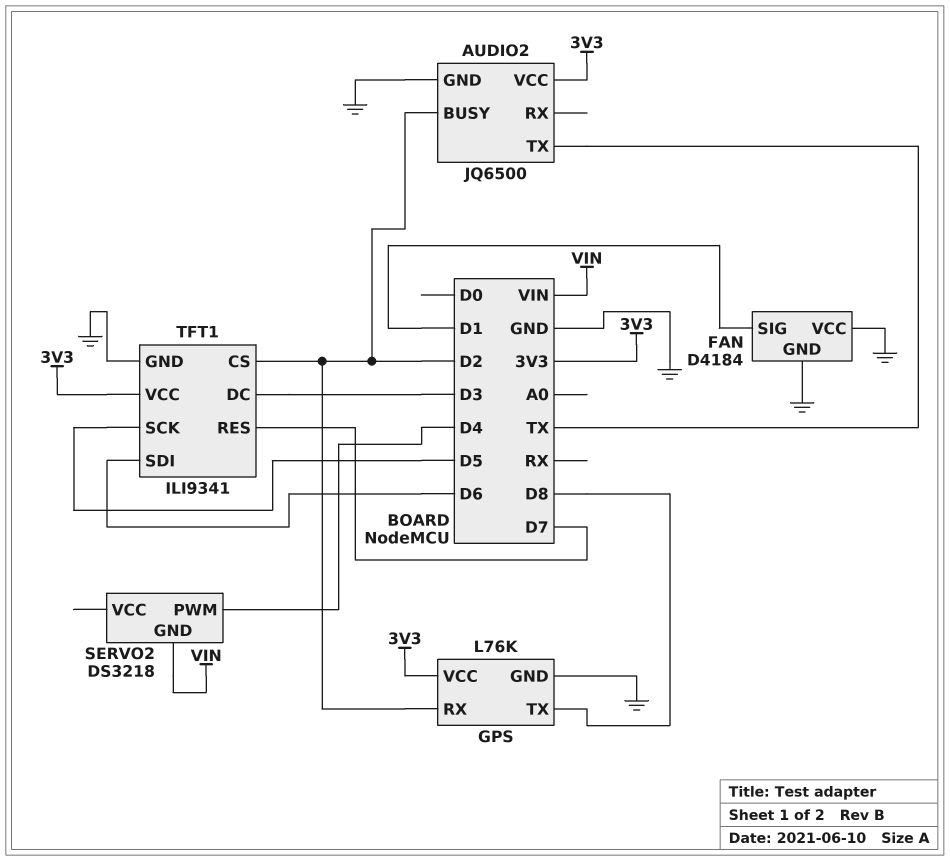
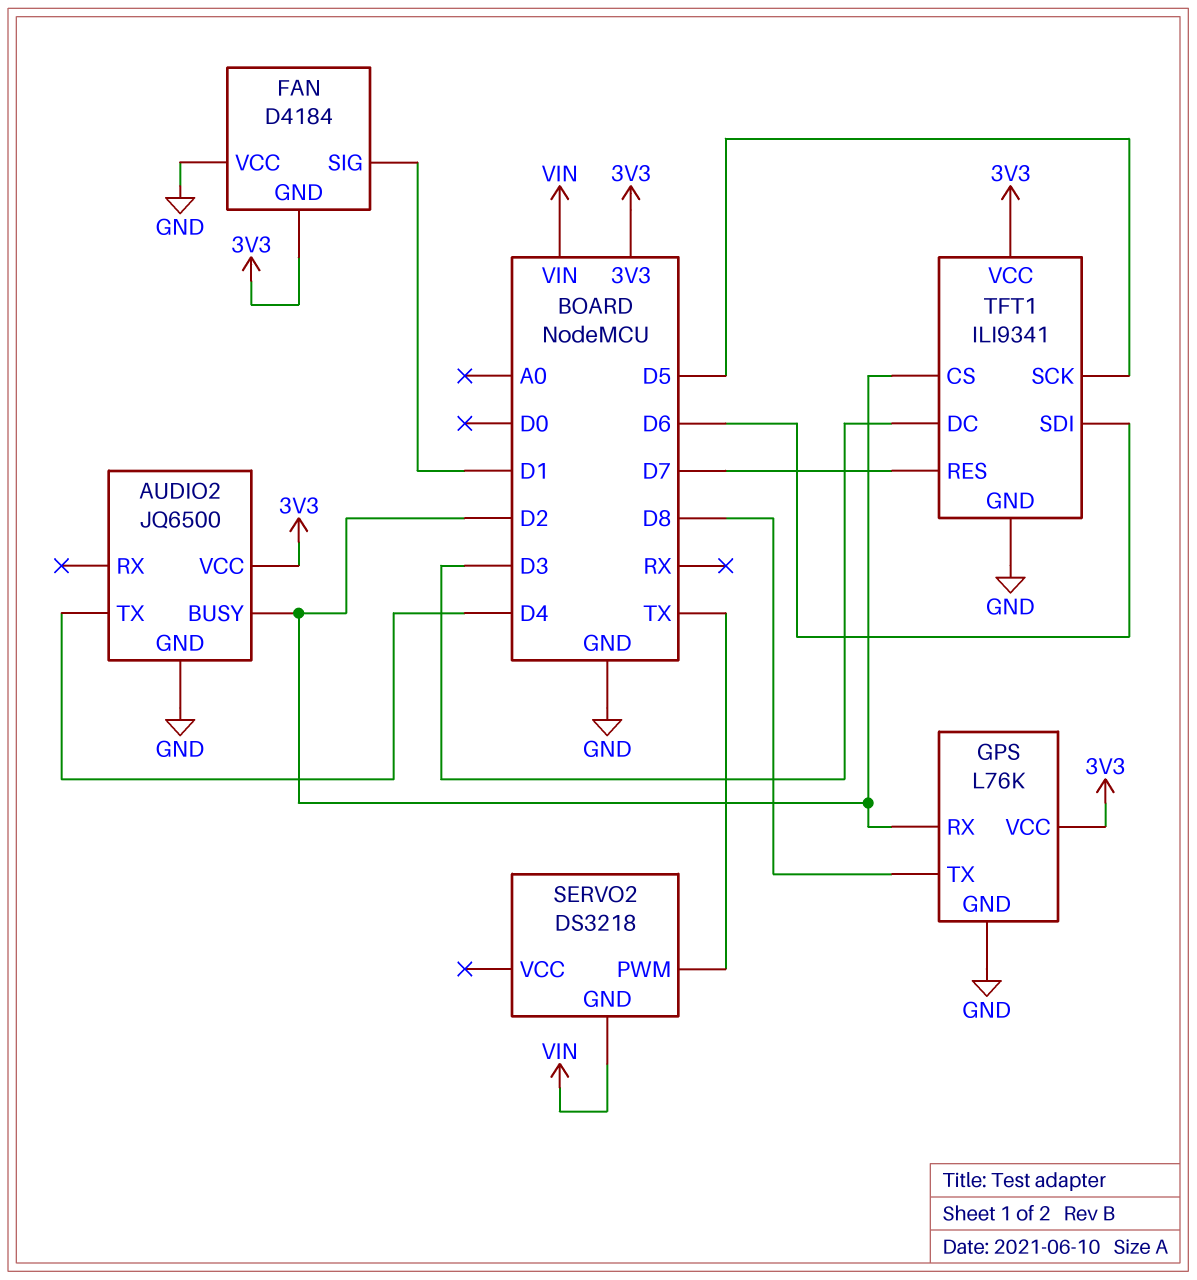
AUDIO2 pin TX: TX -> D4
FAN pin GND: GND -> 3V3
SERVO2 pin PWM: D4 -> TX

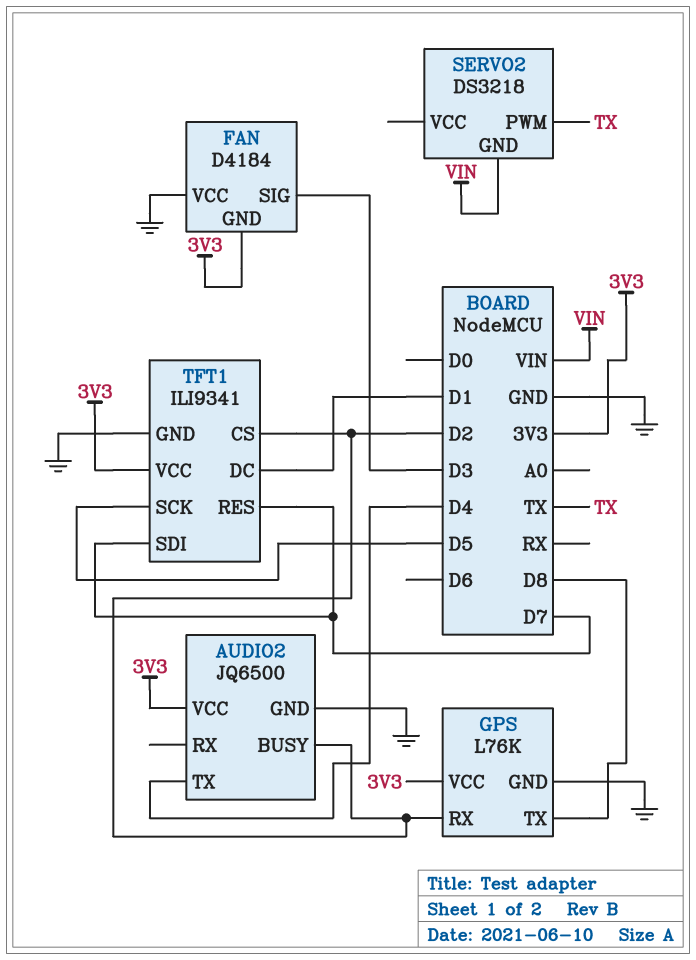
FAN pin SIG: D1 -> D3
TFT1 pin DC: D3 -> D1
TFT1 pin SDI: D6 -> D7

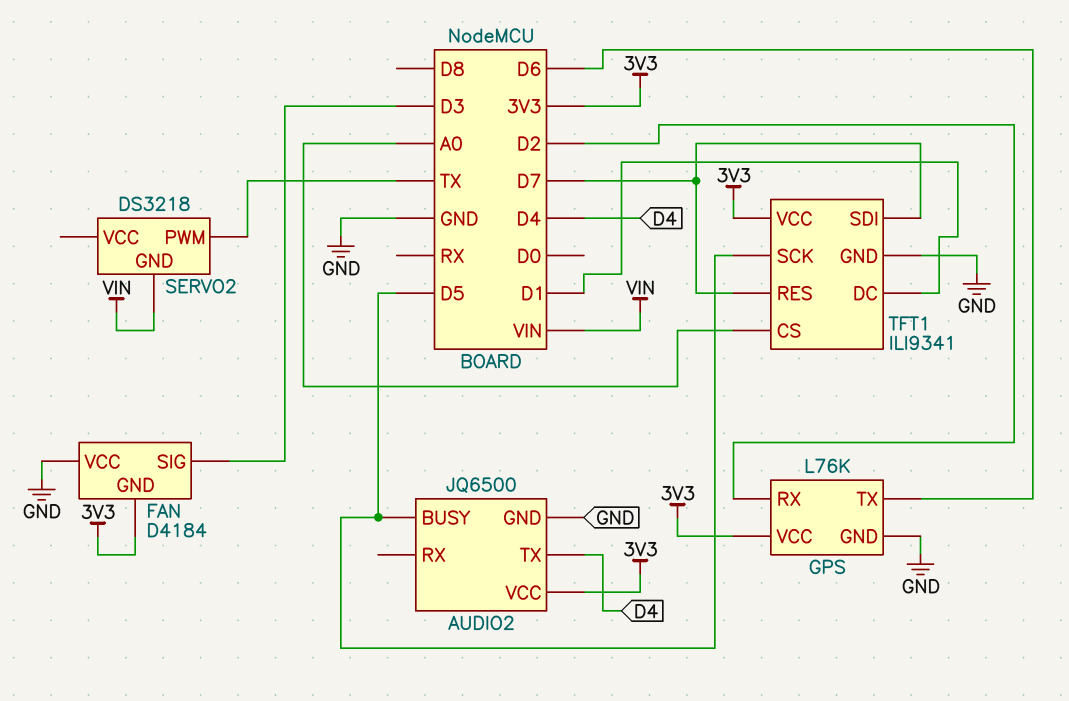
AUDIO2 pin BUSY: D2 -> D5
GPS pin TX: D8 -> D6
TFT1 pin CS: D2 -> A0

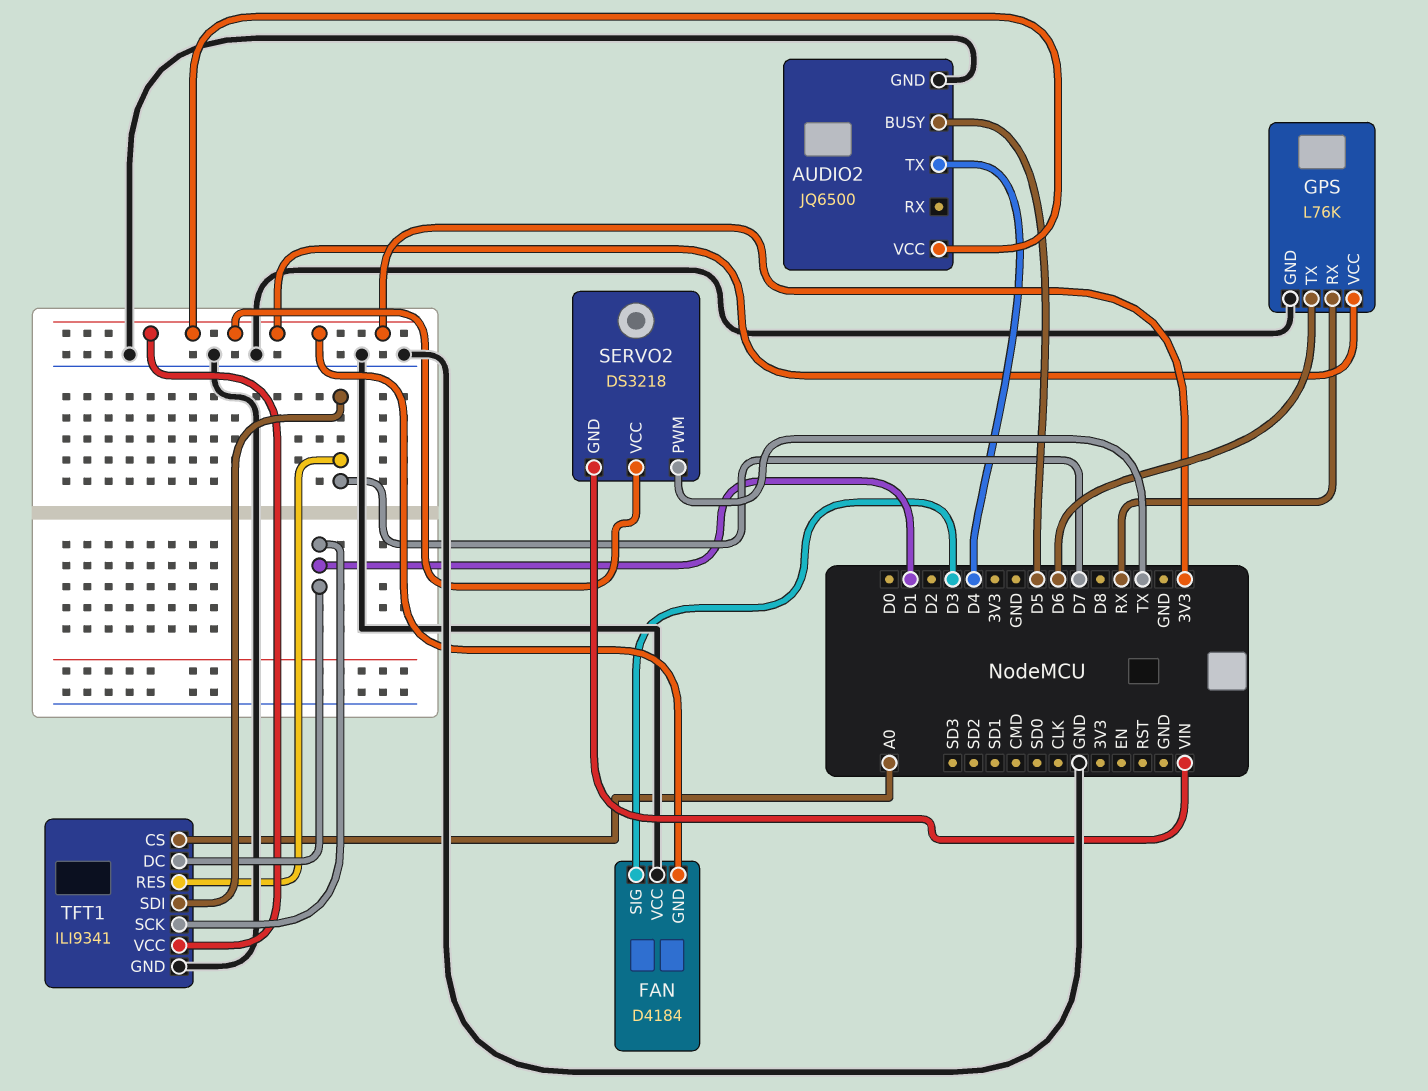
GPS pin RX: D2 -> RX
SERVO2 pin VCC: none -> 3V3
TFT1 pin SCK: D5 -> D1

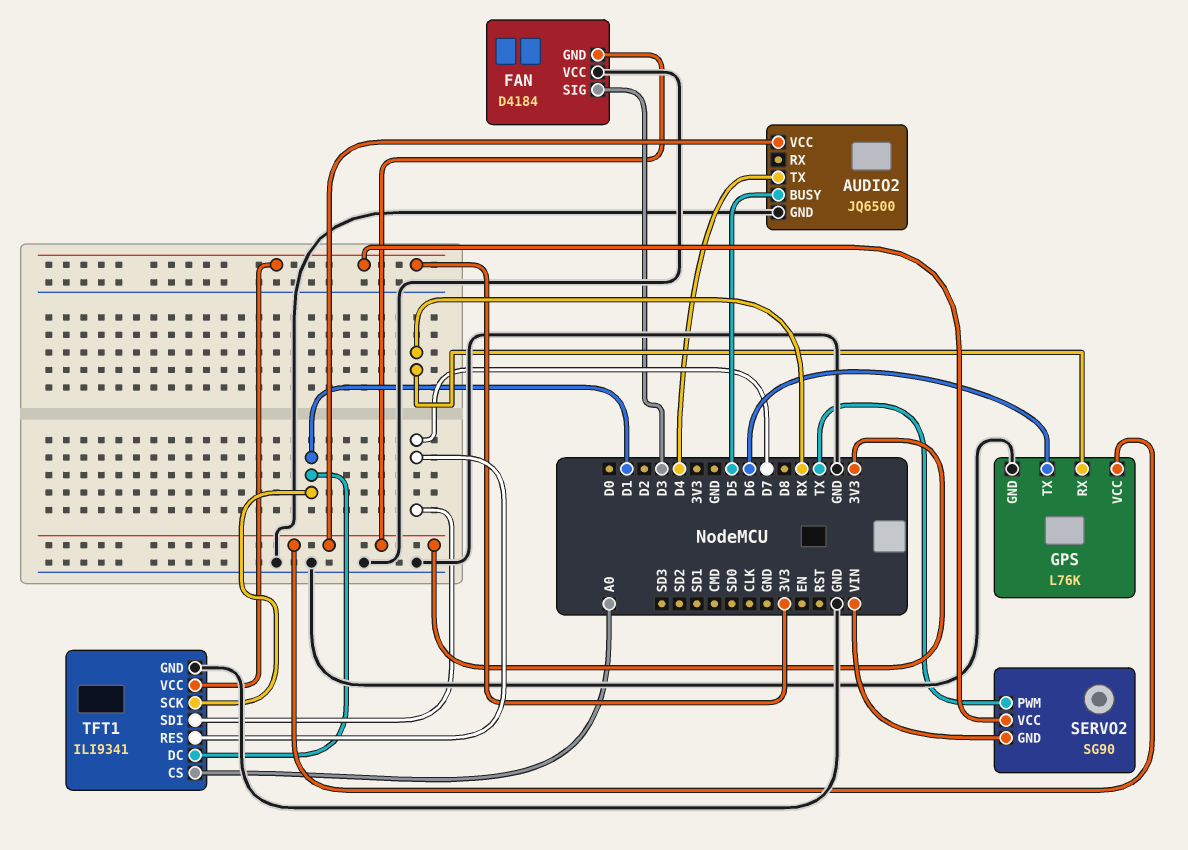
SERVO2: DS3218 -> SG90

